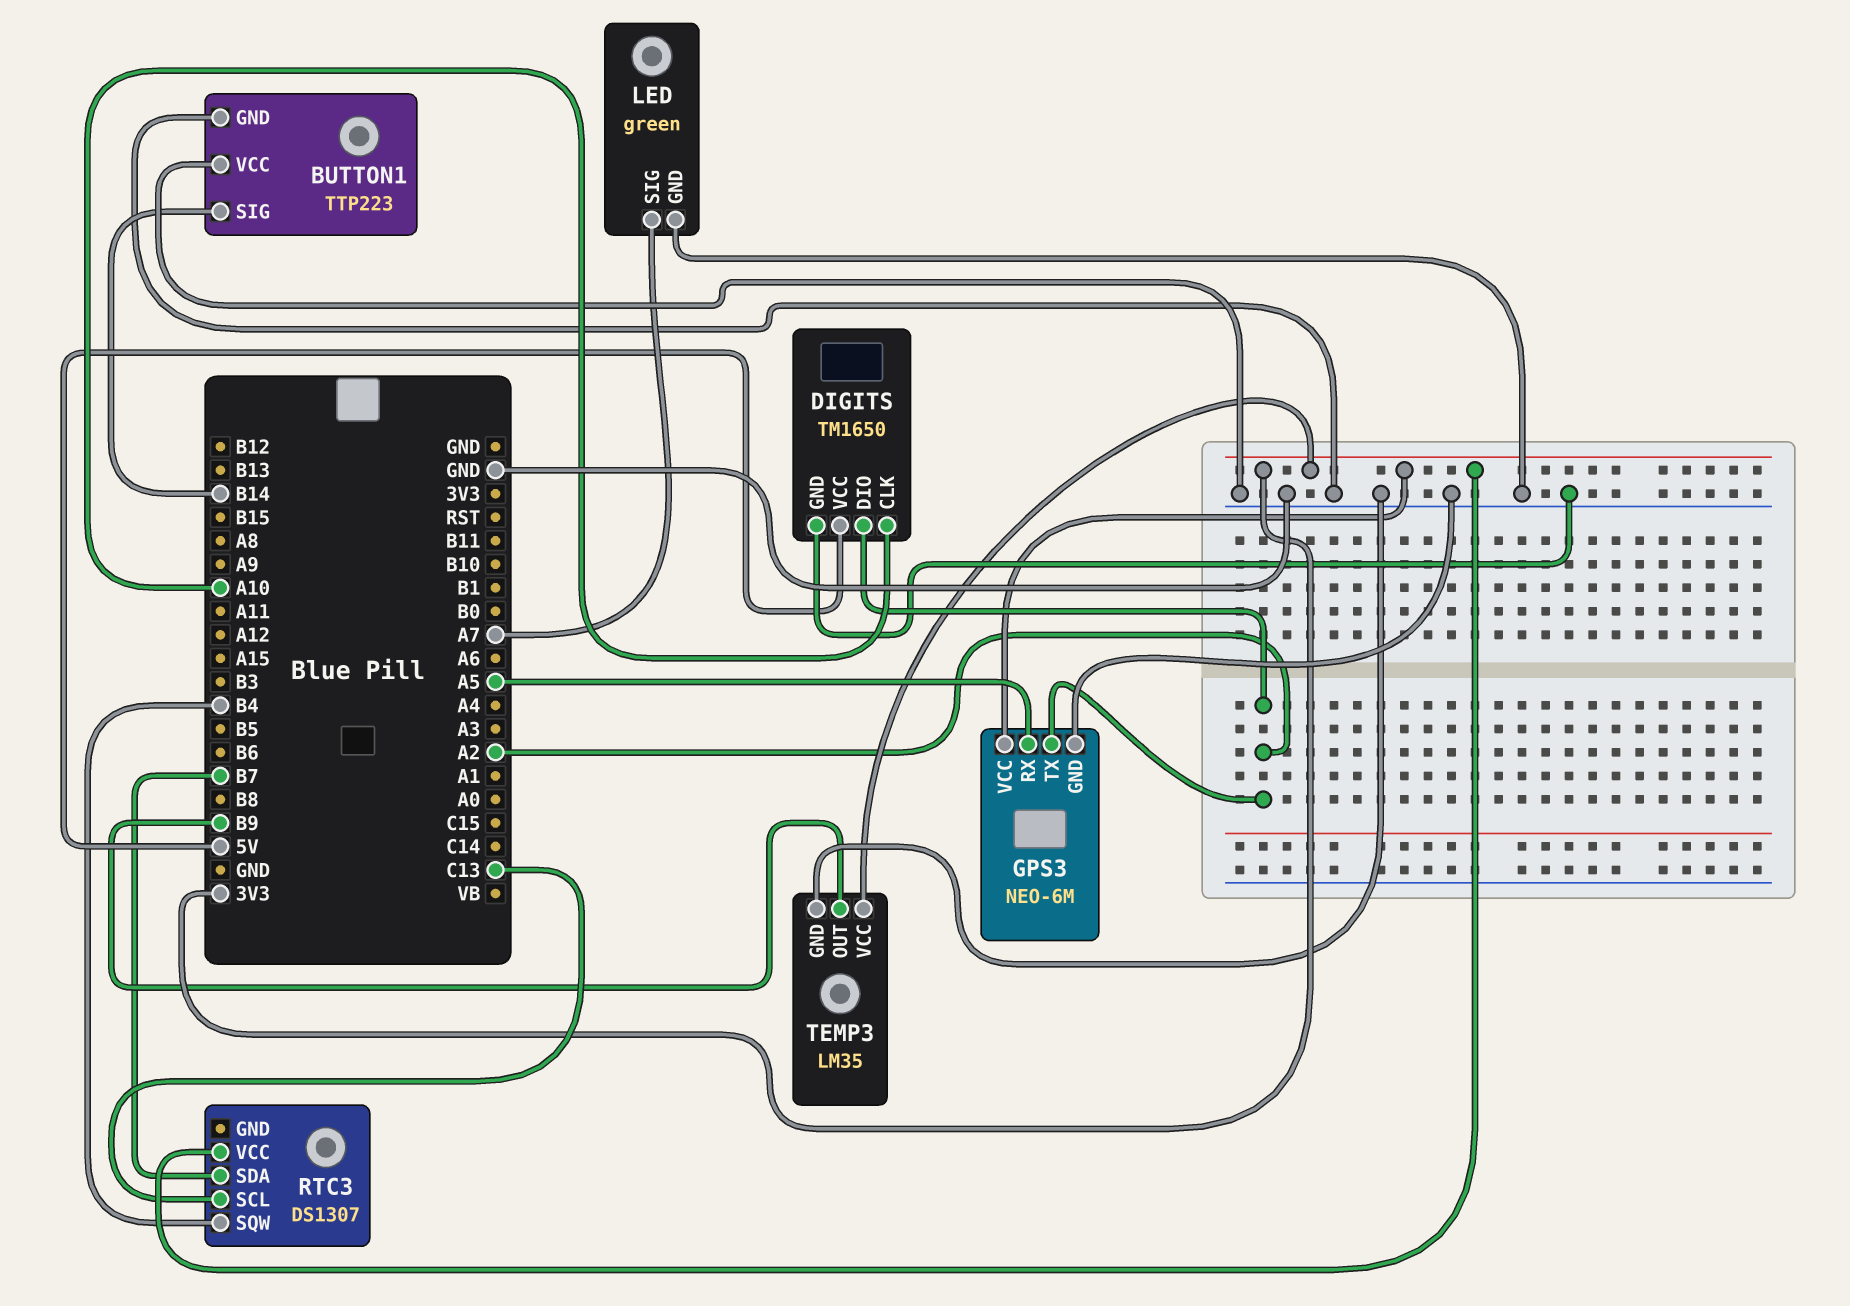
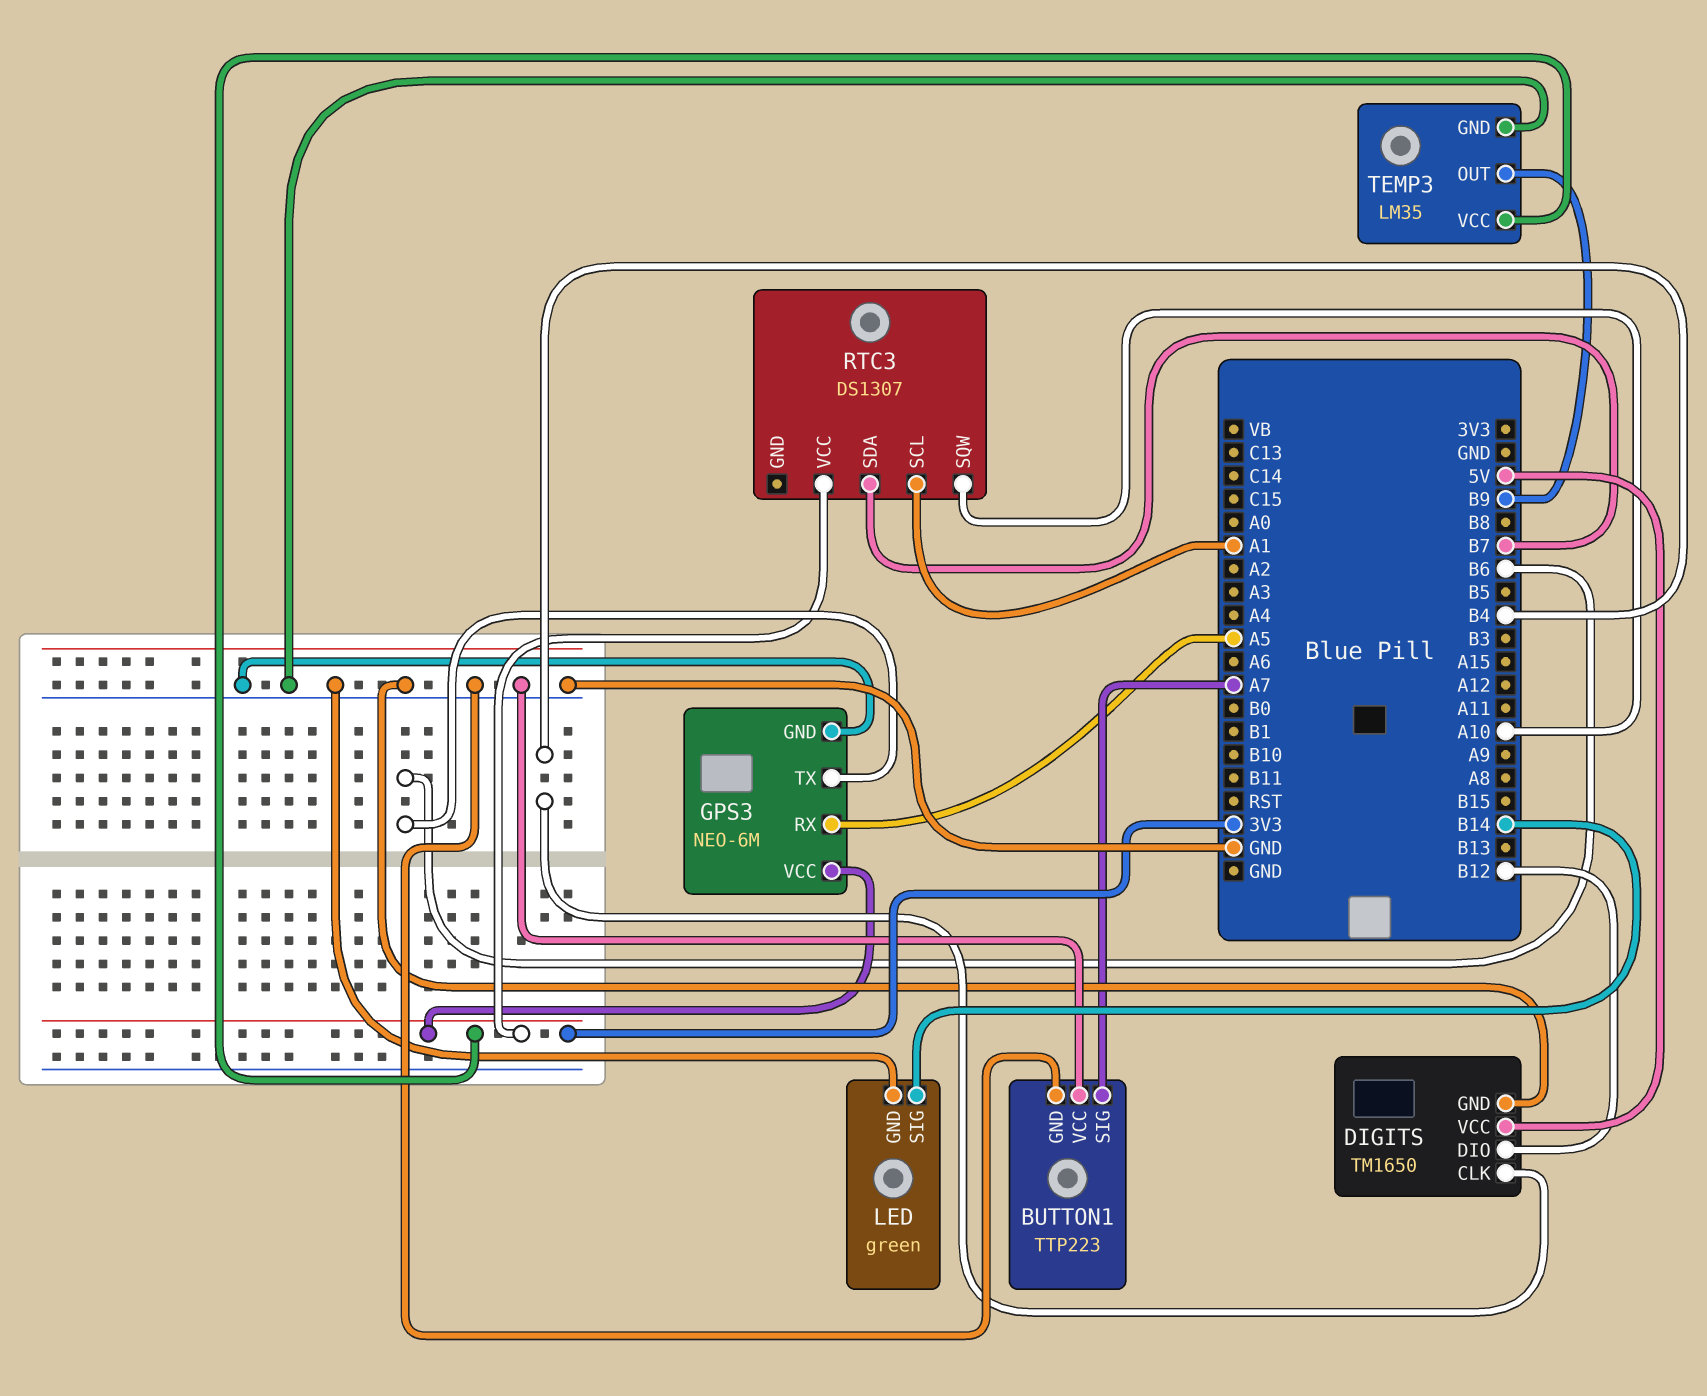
BUTTON1 pin SIG: B14 -> A7
DIGITS pin CLK: A10 -> B4
DIGITS pin DIO: A2 -> B12
GPS3 pin TX: A2 -> B6
LED pin SIG: A7 -> B14
RTC3 pin SCL: C13 -> A1
RTC3 pin SQW: B4 -> A10

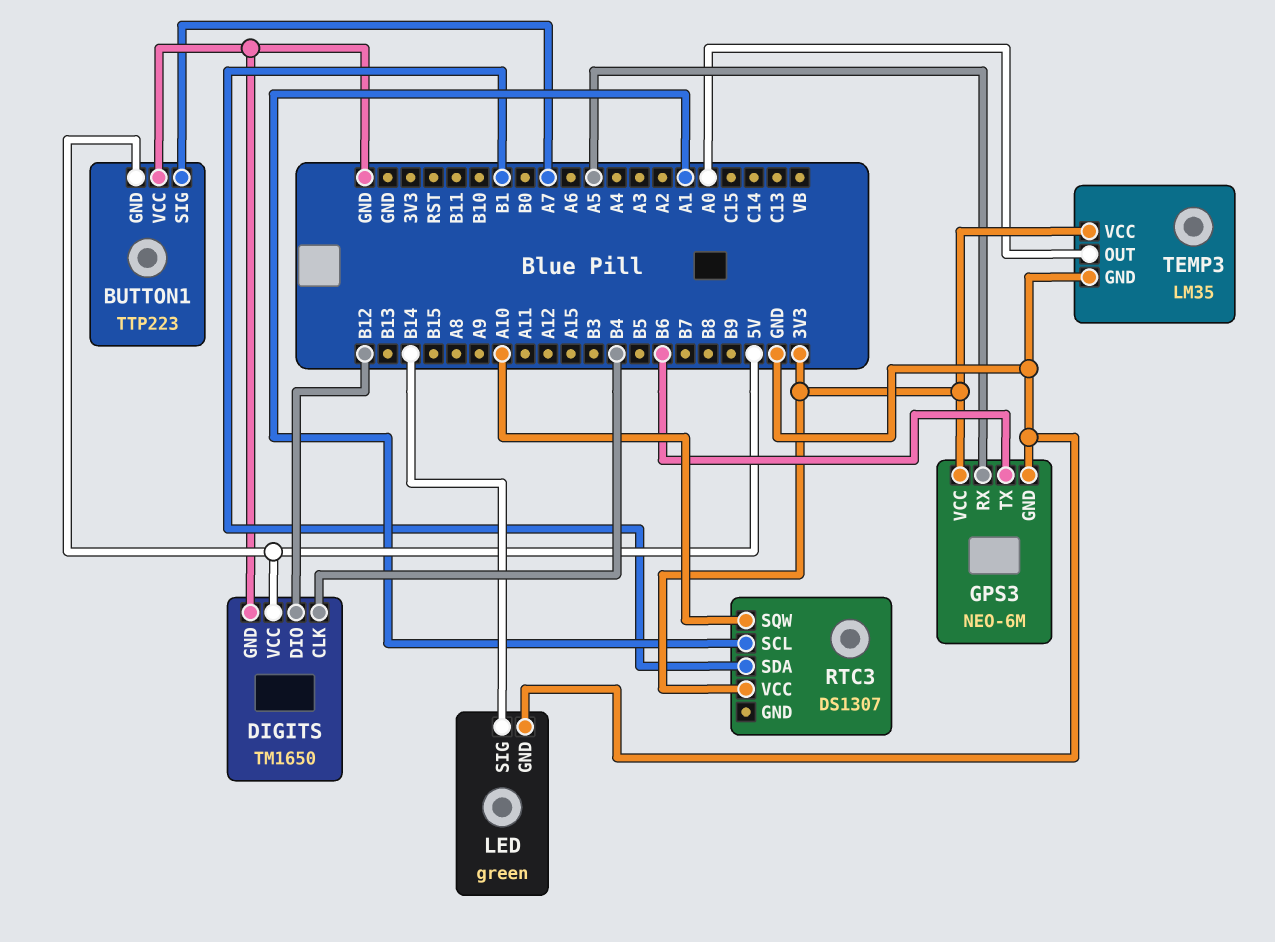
BUTTON1 pin GND: GND -> 5V
RTC3 pin SDA: B7 -> B1
TEMP3 pin OUT: B9 -> A0

